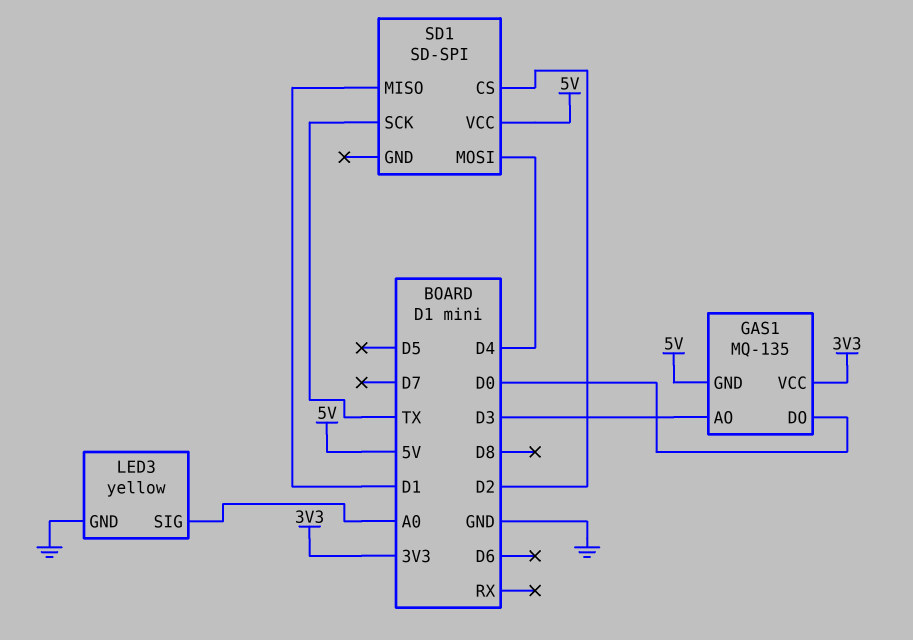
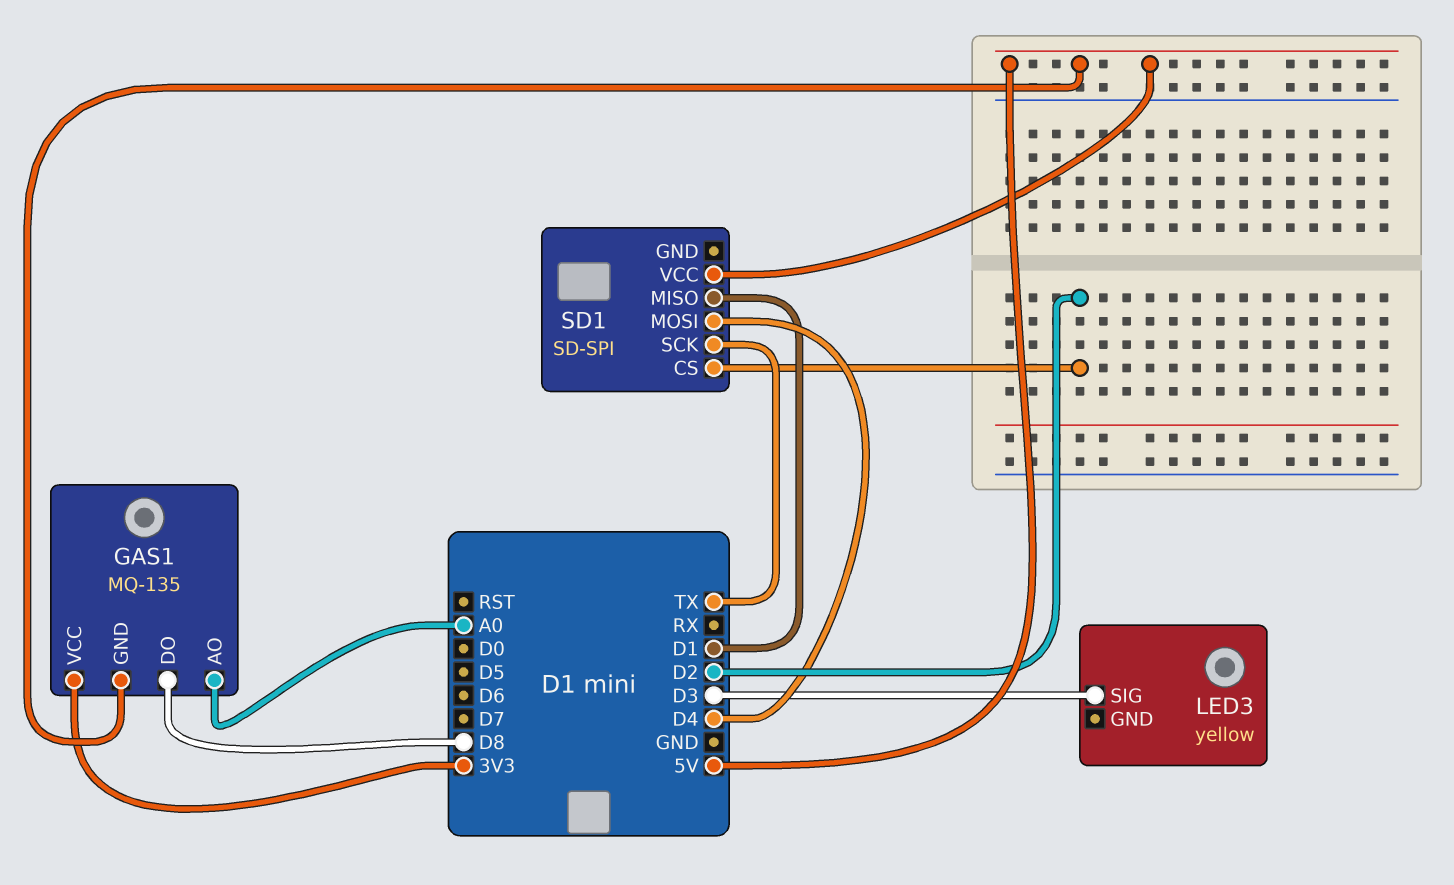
GAS1 pin AO: D3 -> A0
GAS1 pin DO: D0 -> D8
LED3 pin GND: GND -> none
LED3 pin SIG: A0 -> D3

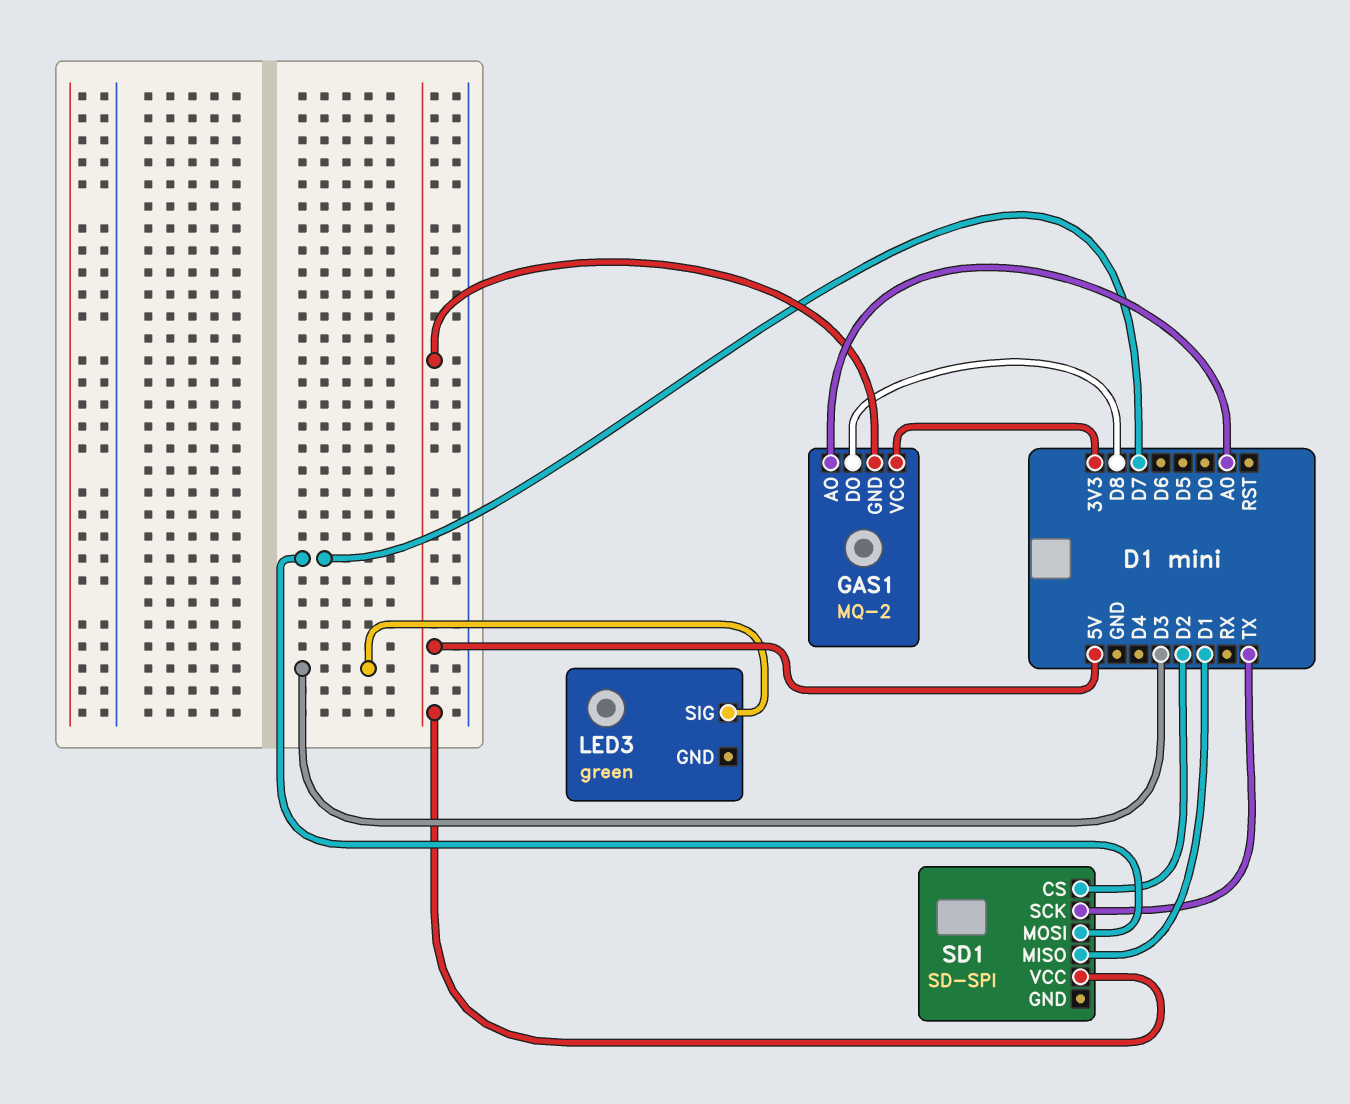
GAS1: MQ-135 -> MQ-2
LED3: yellow -> green
SD1 pin MOSI: D4 -> D7

